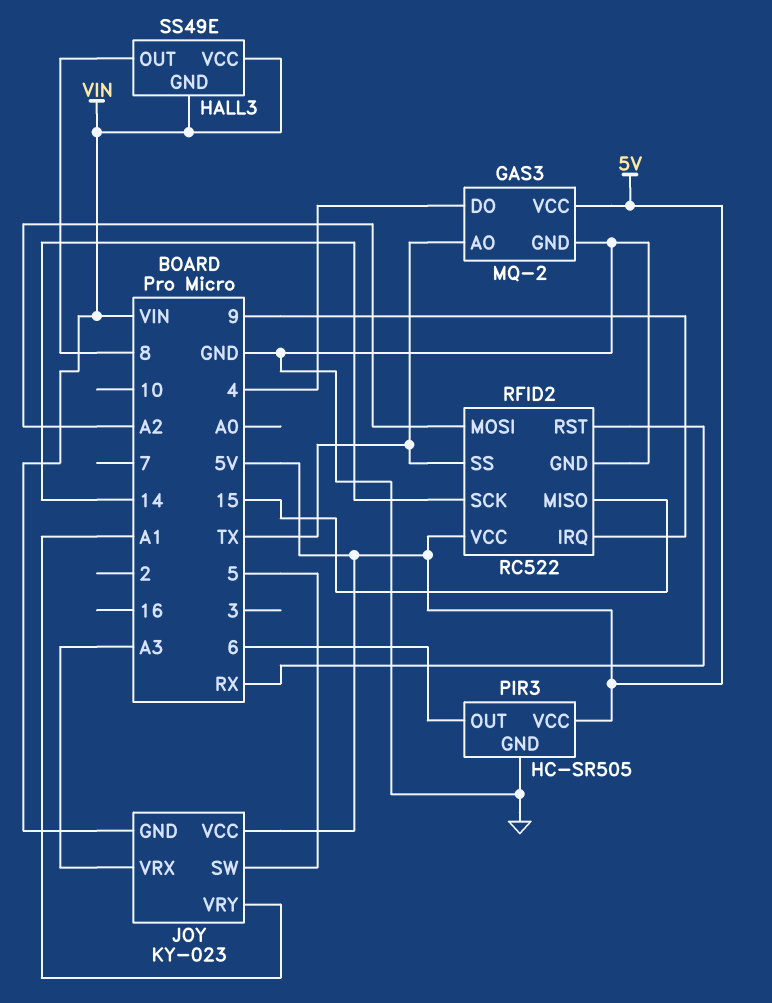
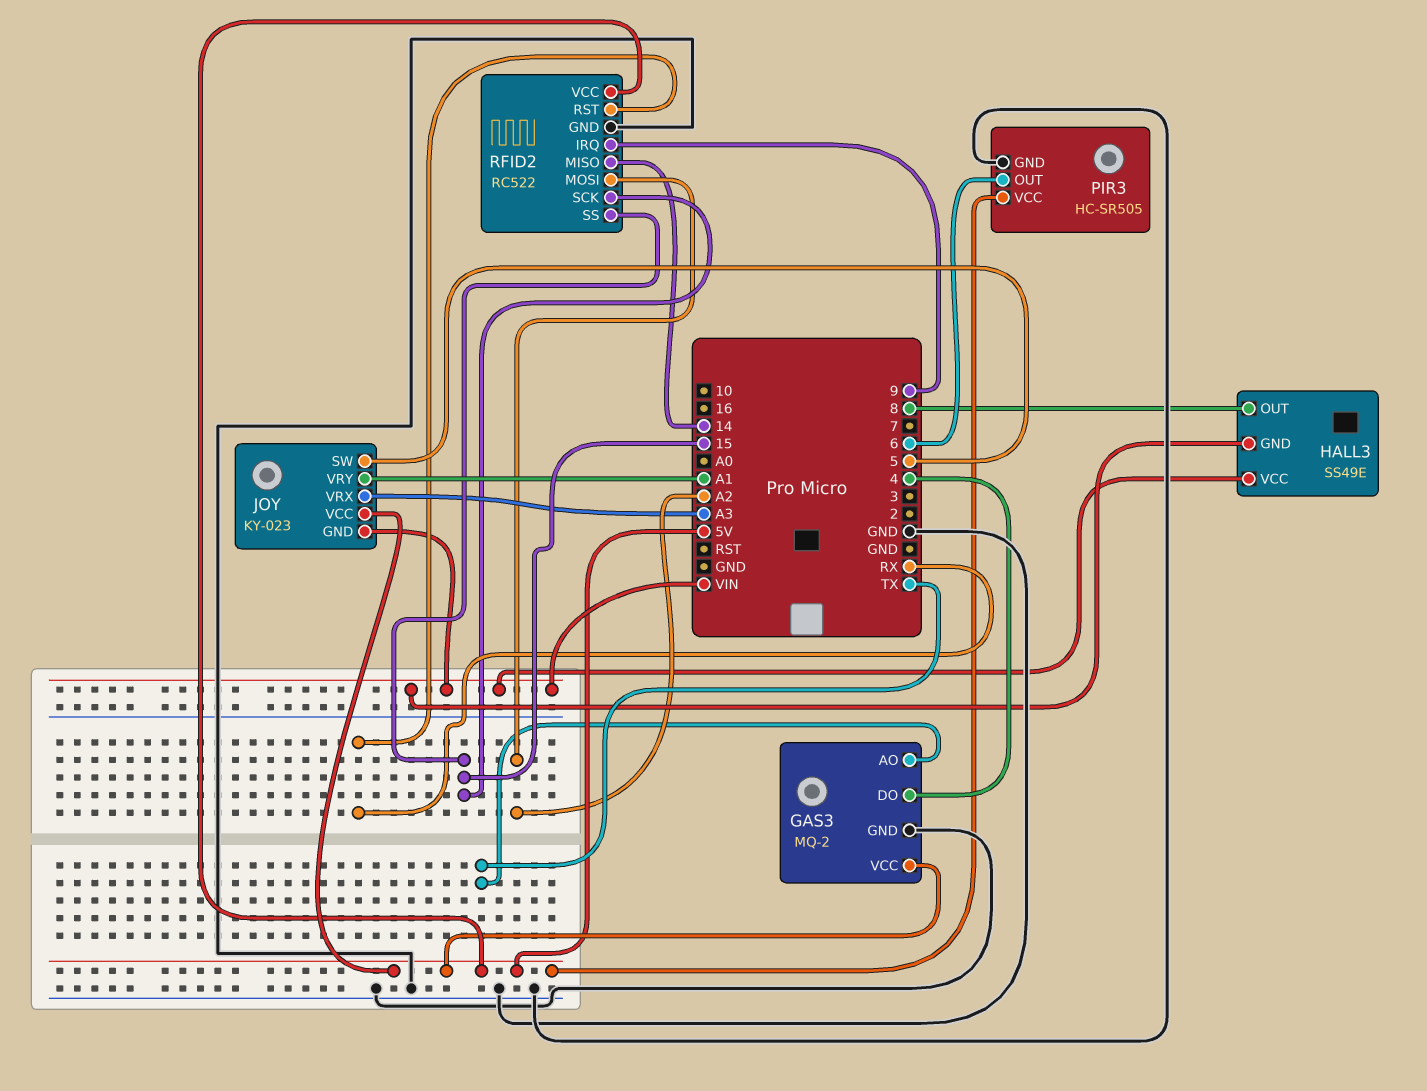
RFID2 pin MISO: 15 -> 14
RFID2 pin SCK: 14 -> 15
RFID2 pin SS: TX -> 15

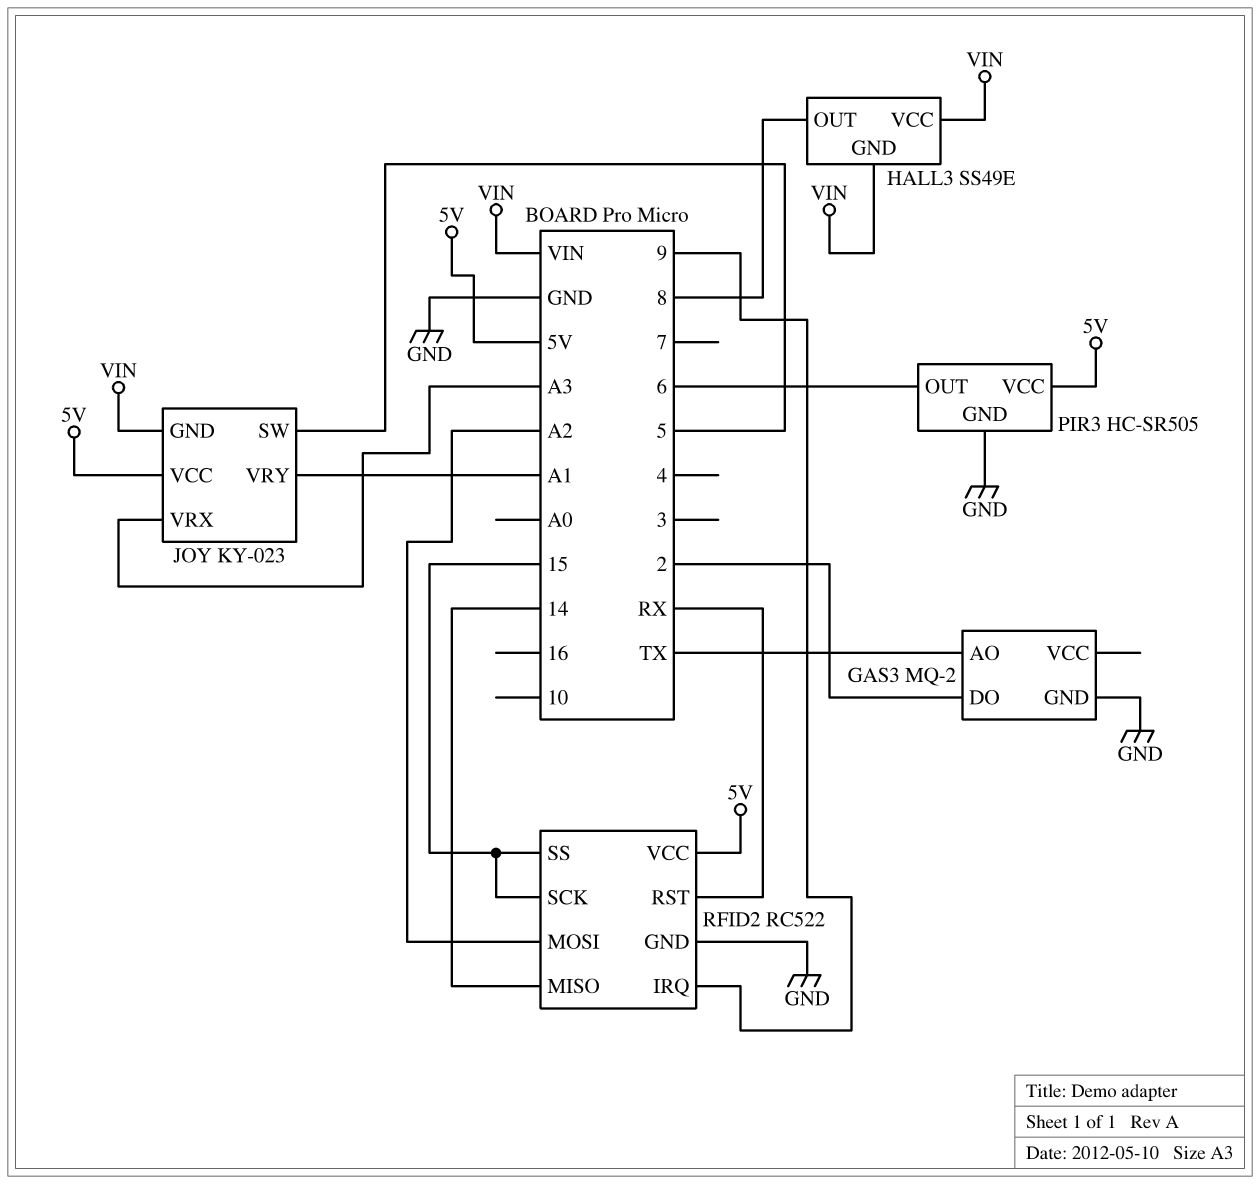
GAS3 pin DO: 4 -> 2
GAS3 pin VCC: 5V -> none

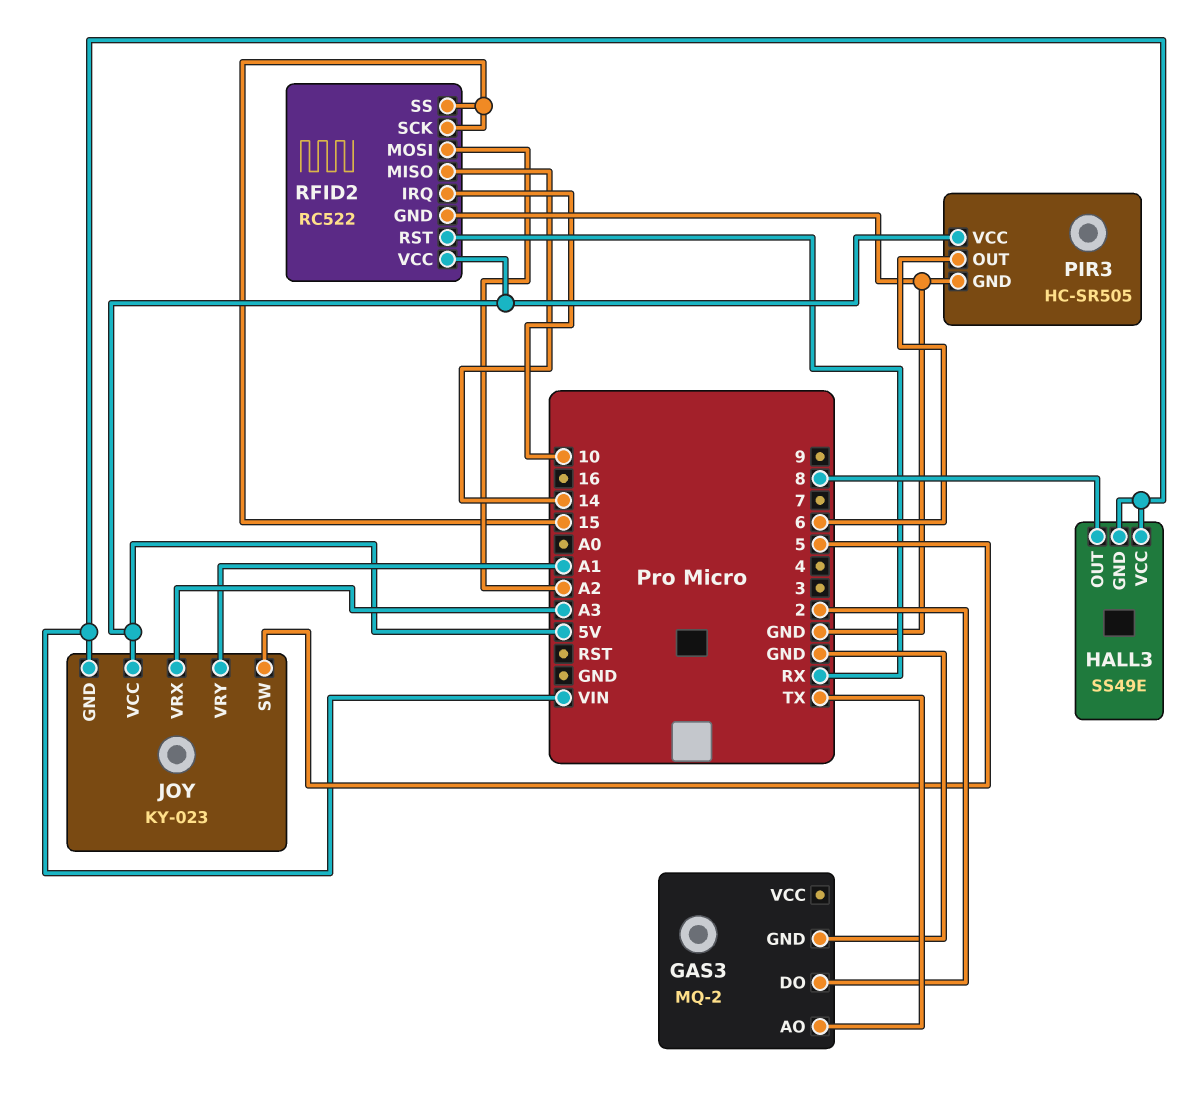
RFID2 pin IRQ: 9 -> 10

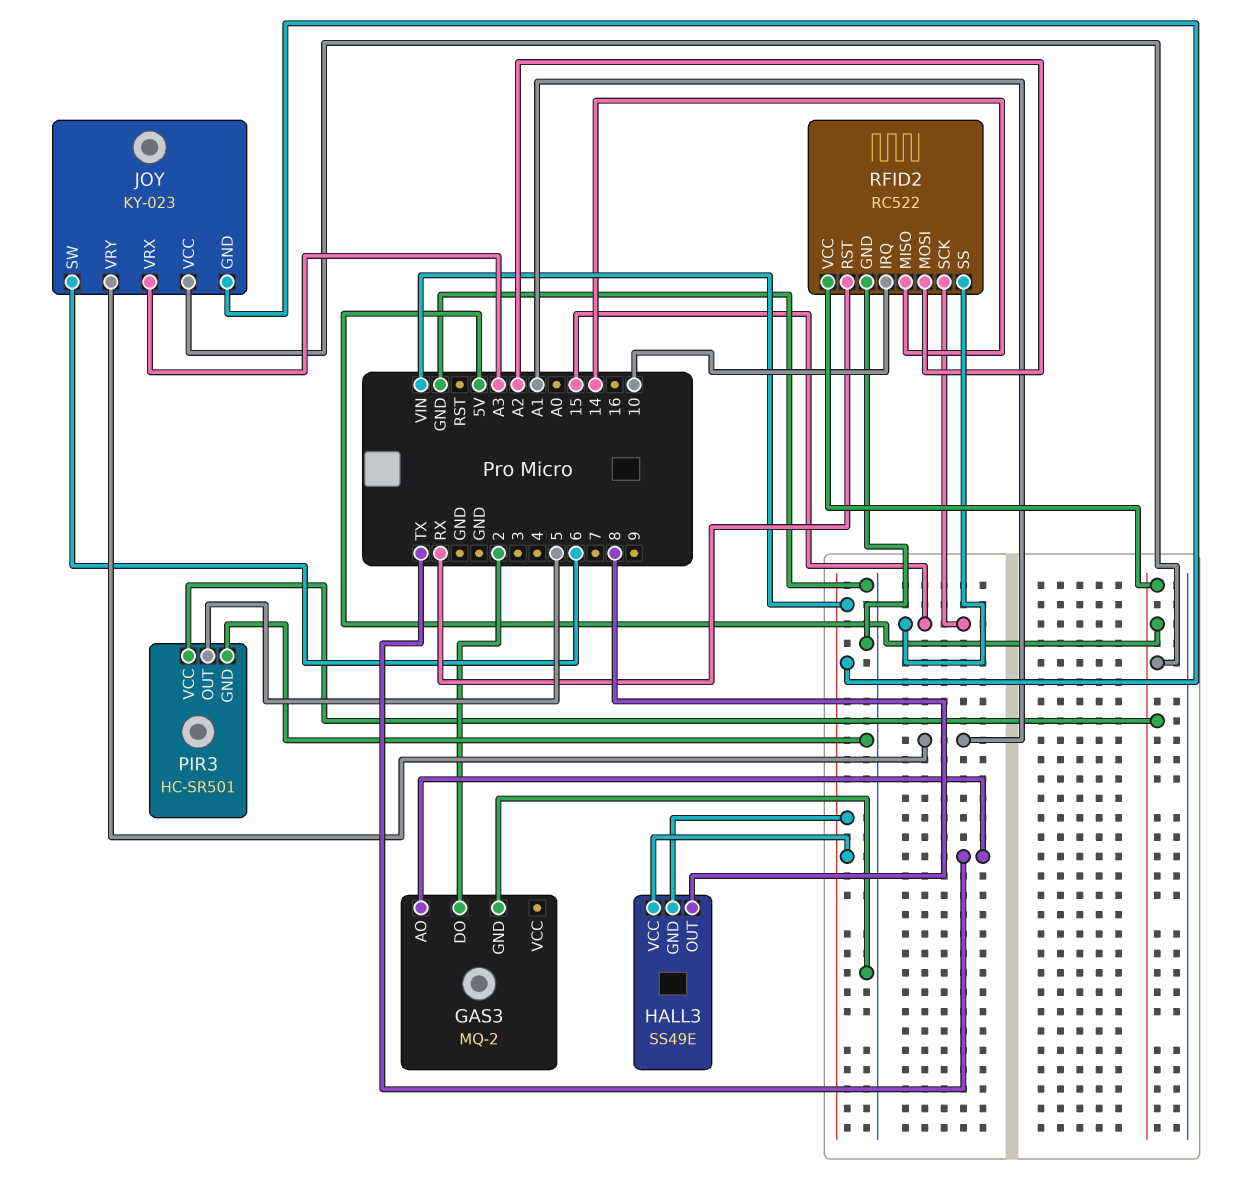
JOY pin SW: 5 -> 6
PIR3: HC-SR505 -> HC-SR501
PIR3 pin OUT: 6 -> 5

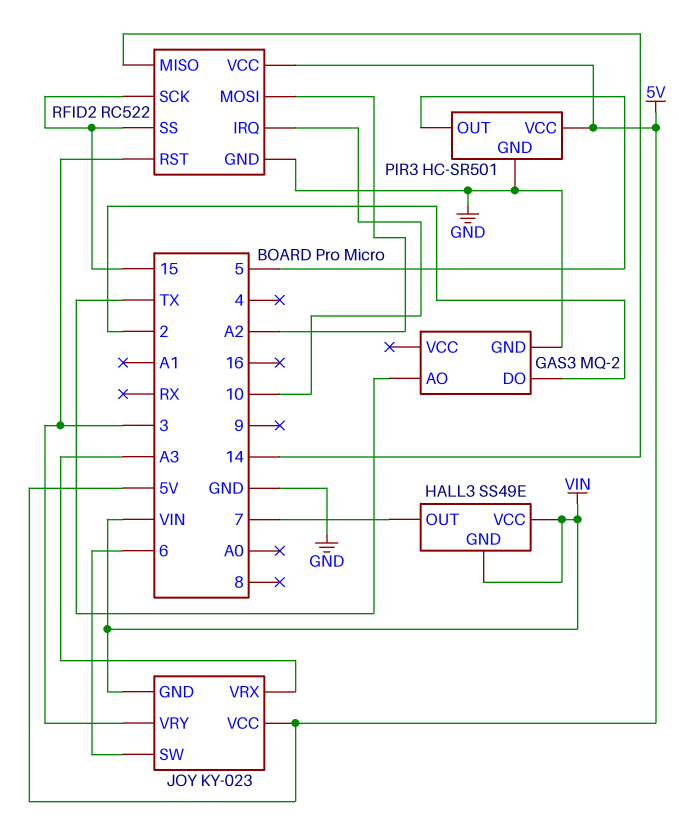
HALL3 pin OUT: 8 -> 7
JOY pin VRY: A1 -> 3
RFID2 pin RST: RX -> 3

